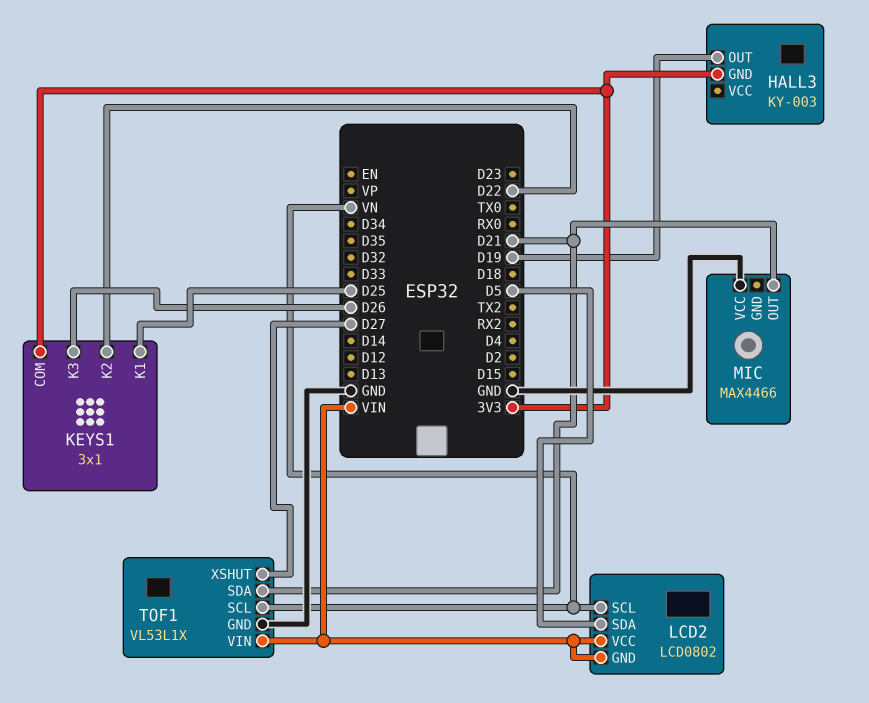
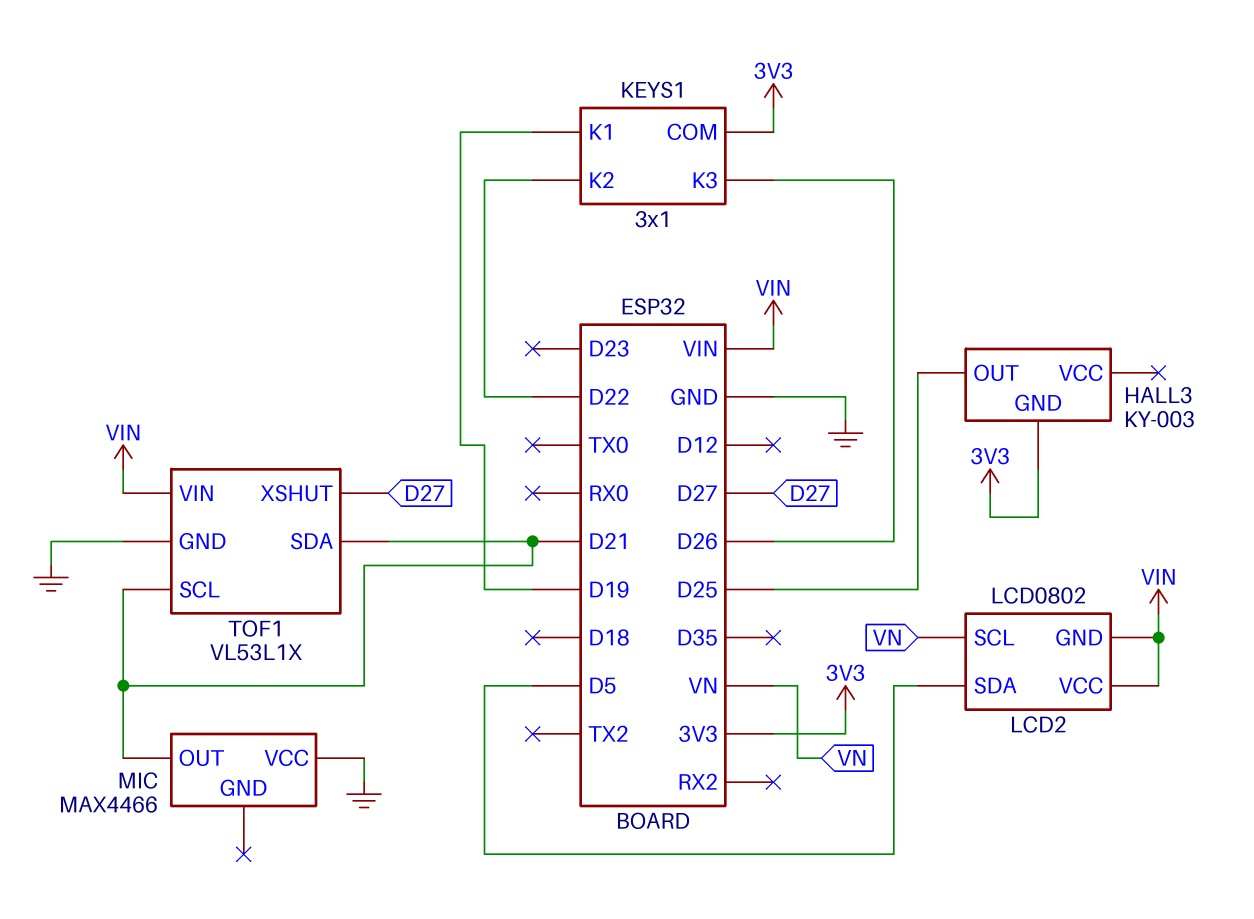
HALL3 pin OUT: D19 -> D25
KEYS1 pin K1: D25 -> D19
TOF1 pin SCL: VN -> D21

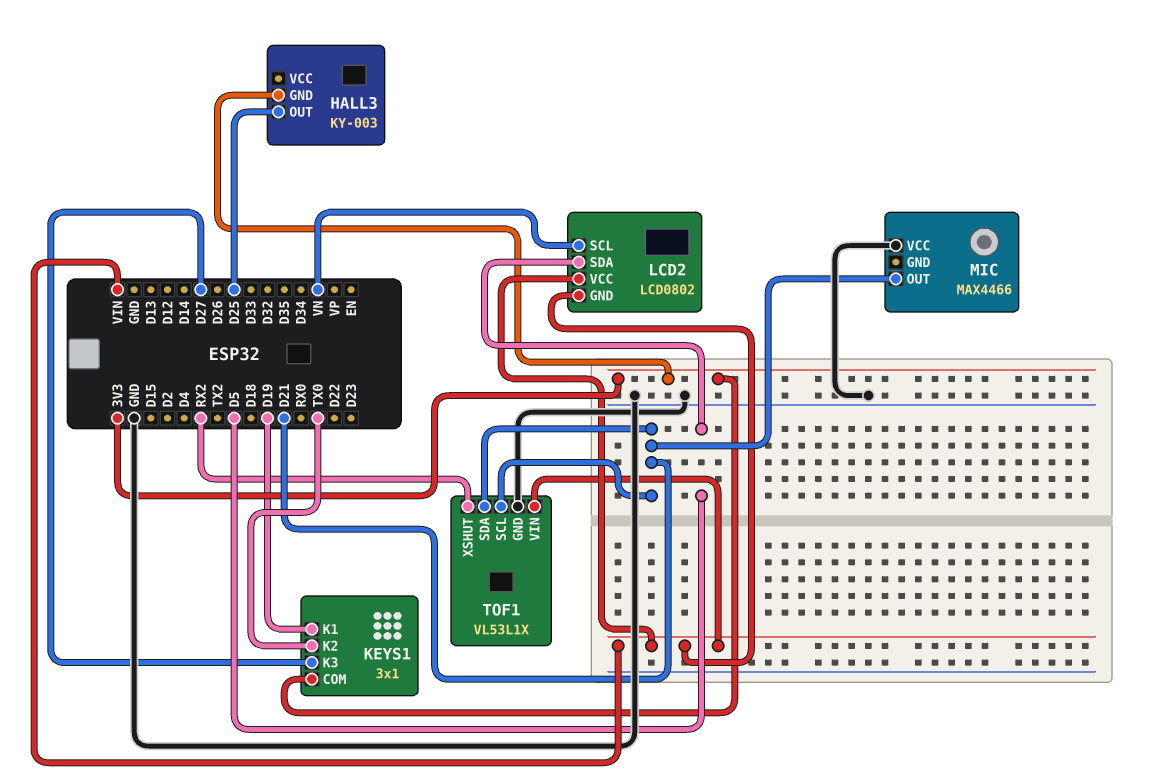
KEYS1 pin K2: D22 -> TX0
KEYS1 pin K3: D26 -> D27
TOF1 pin XSHUT: D27 -> RX2

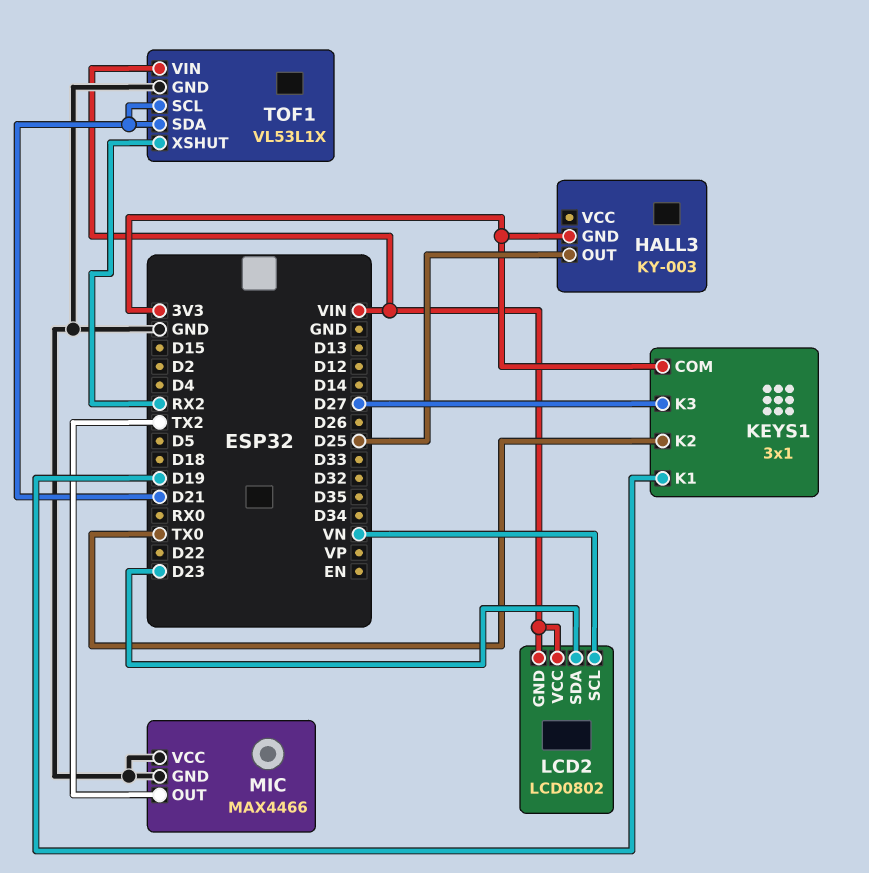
LCD2 pin SDA: D5 -> D23
MIC pin GND: none -> GND
MIC pin OUT: D21 -> TX2

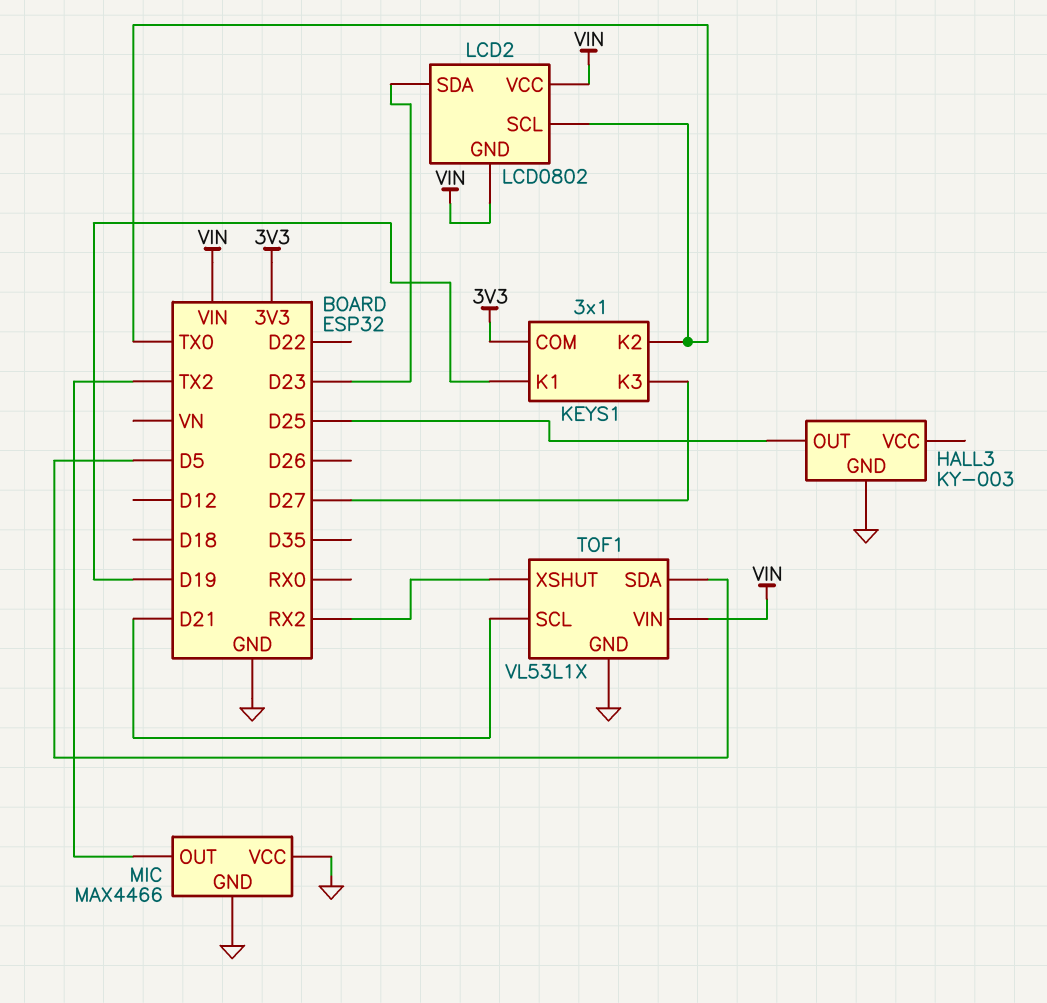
HALL3 pin GND: 3V3 -> GND
LCD2 pin SCL: VN -> TX0
TOF1 pin SDA: D21 -> D5

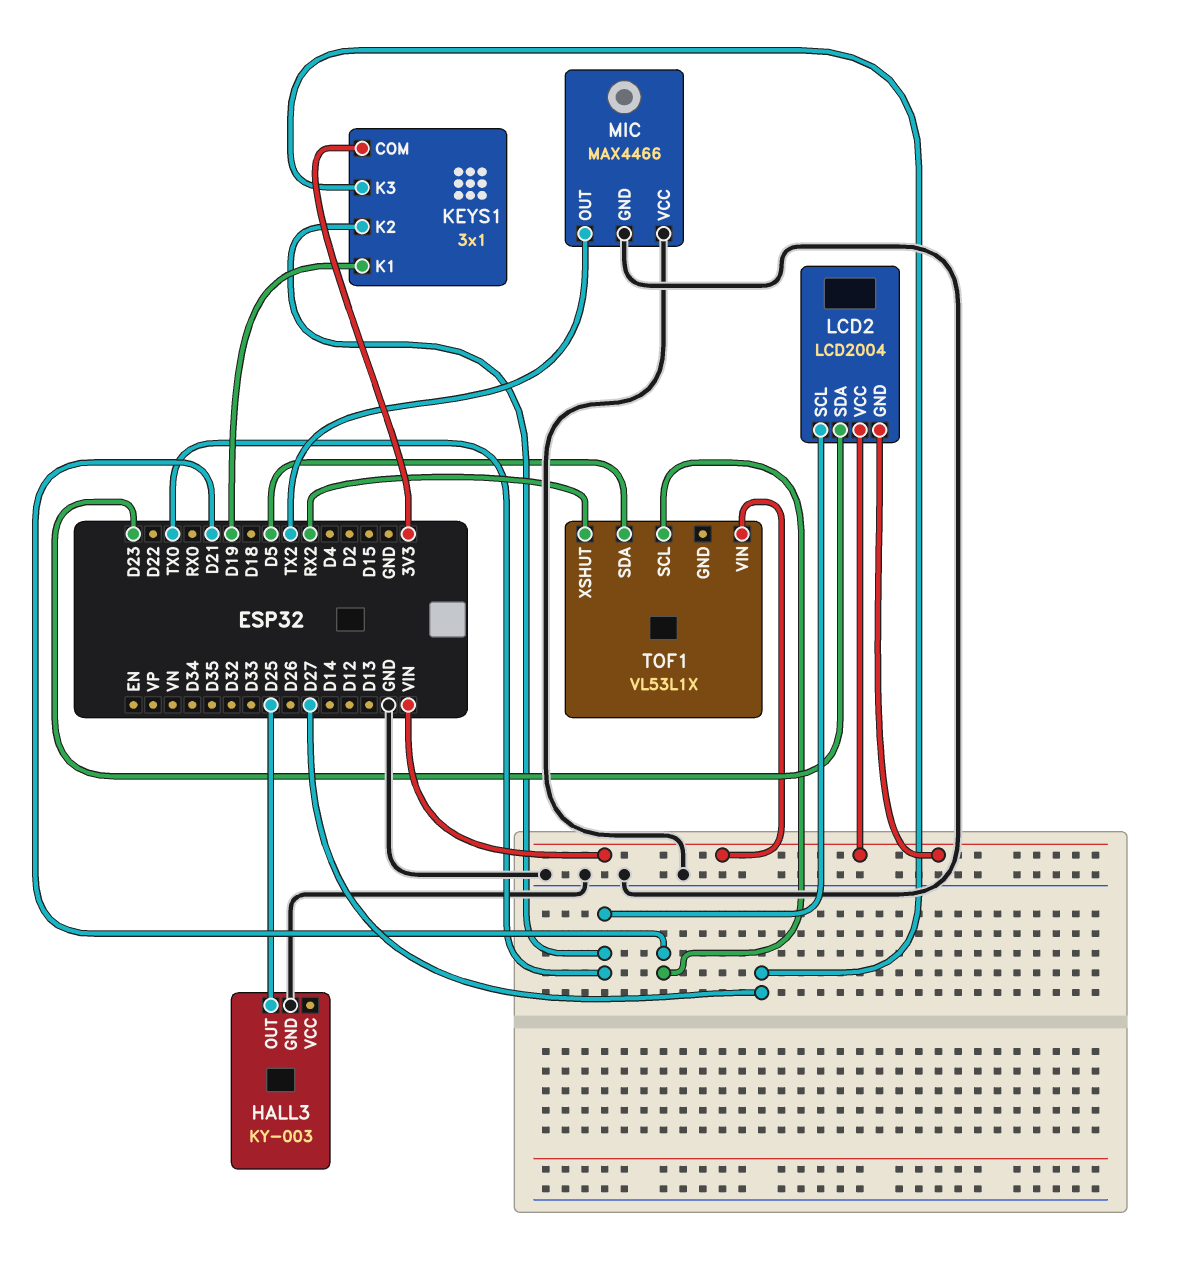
LCD2: LCD0802 -> LCD2004
TOF1 pin GND: GND -> none

